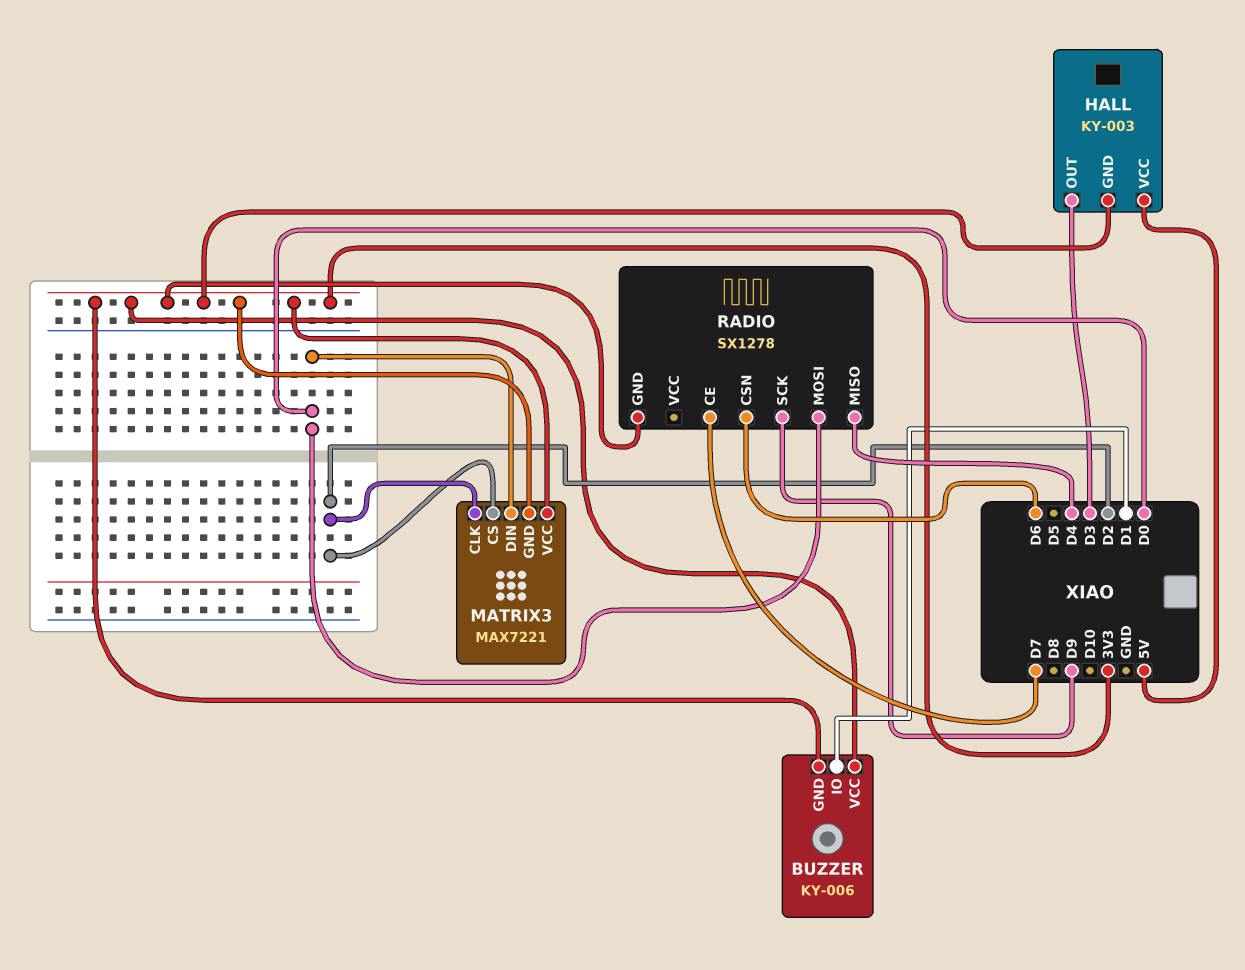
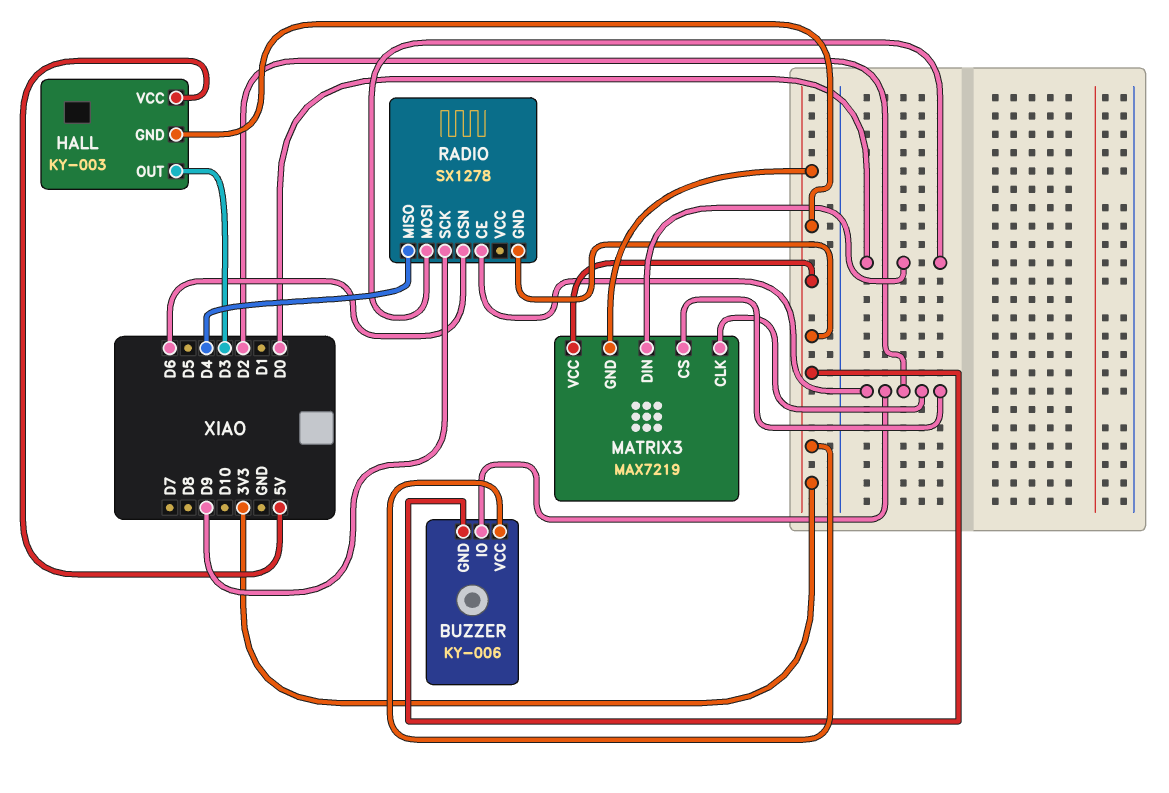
BUZZER pin IO: D1 -> D2
MATRIX3: MAX7221 -> MAX7219
RADIO pin CE: D7 -> D2

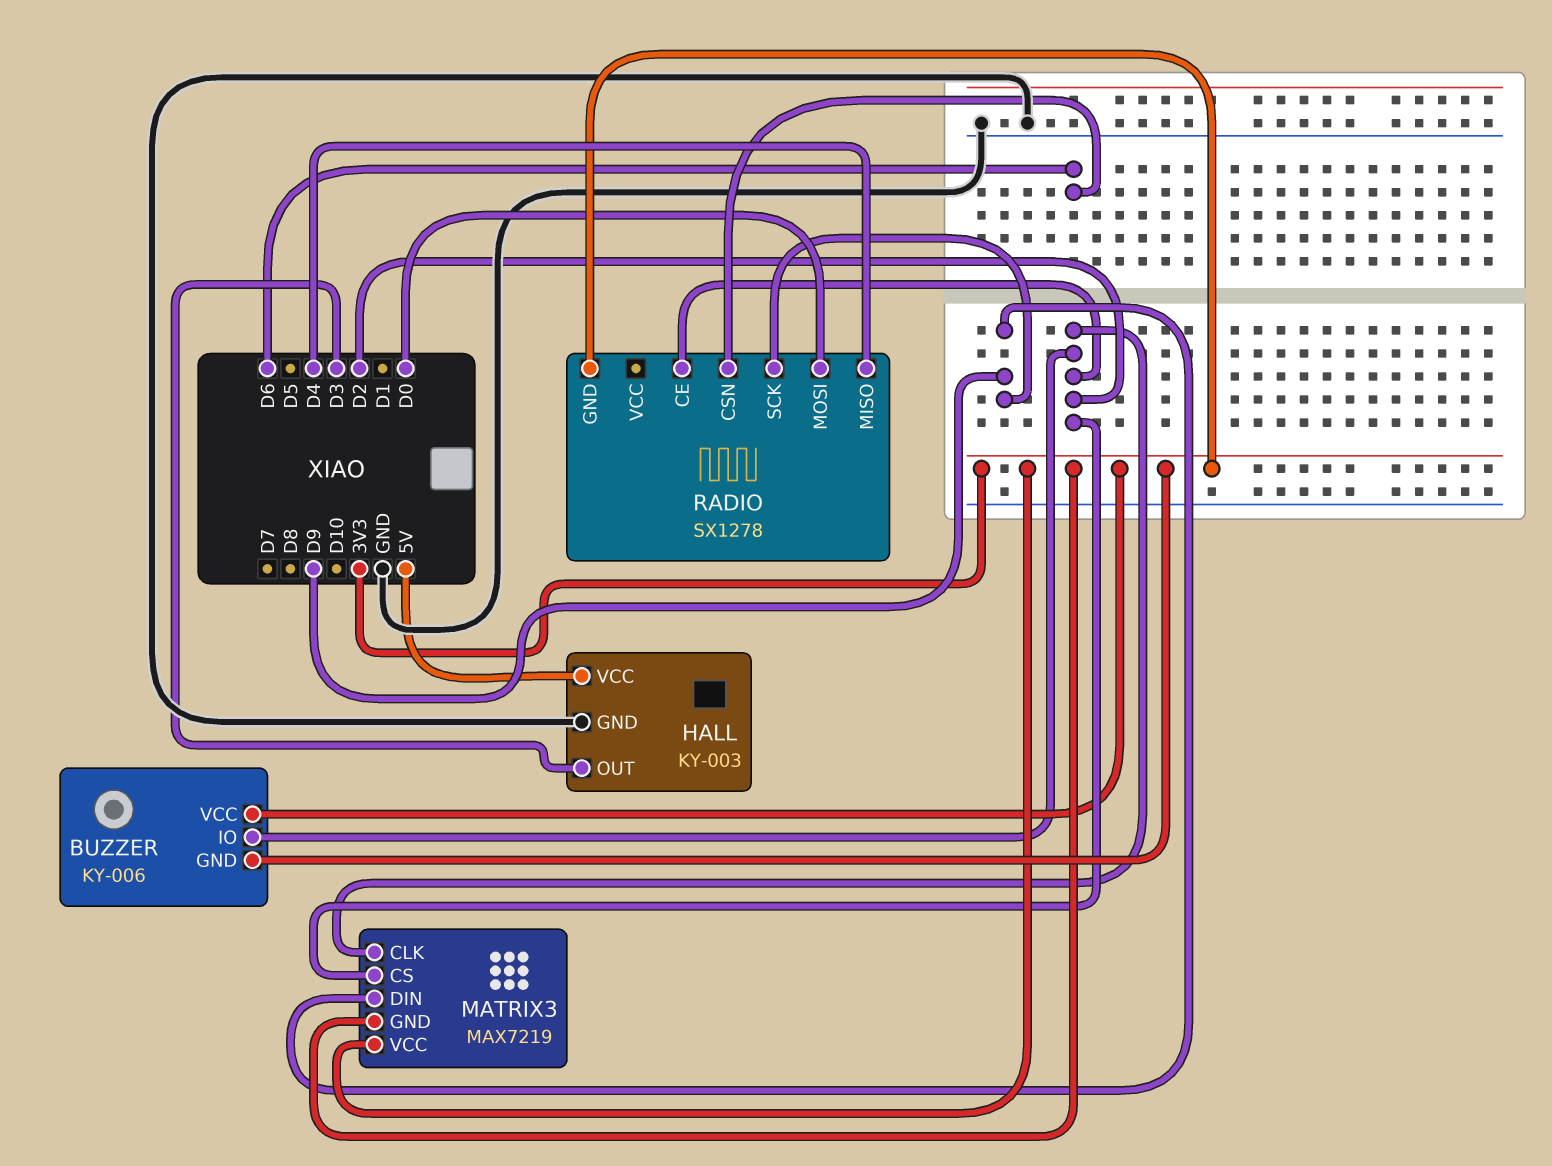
HALL pin GND: 3V3 -> GND
MATRIX3 pin DIN: D0 -> D9

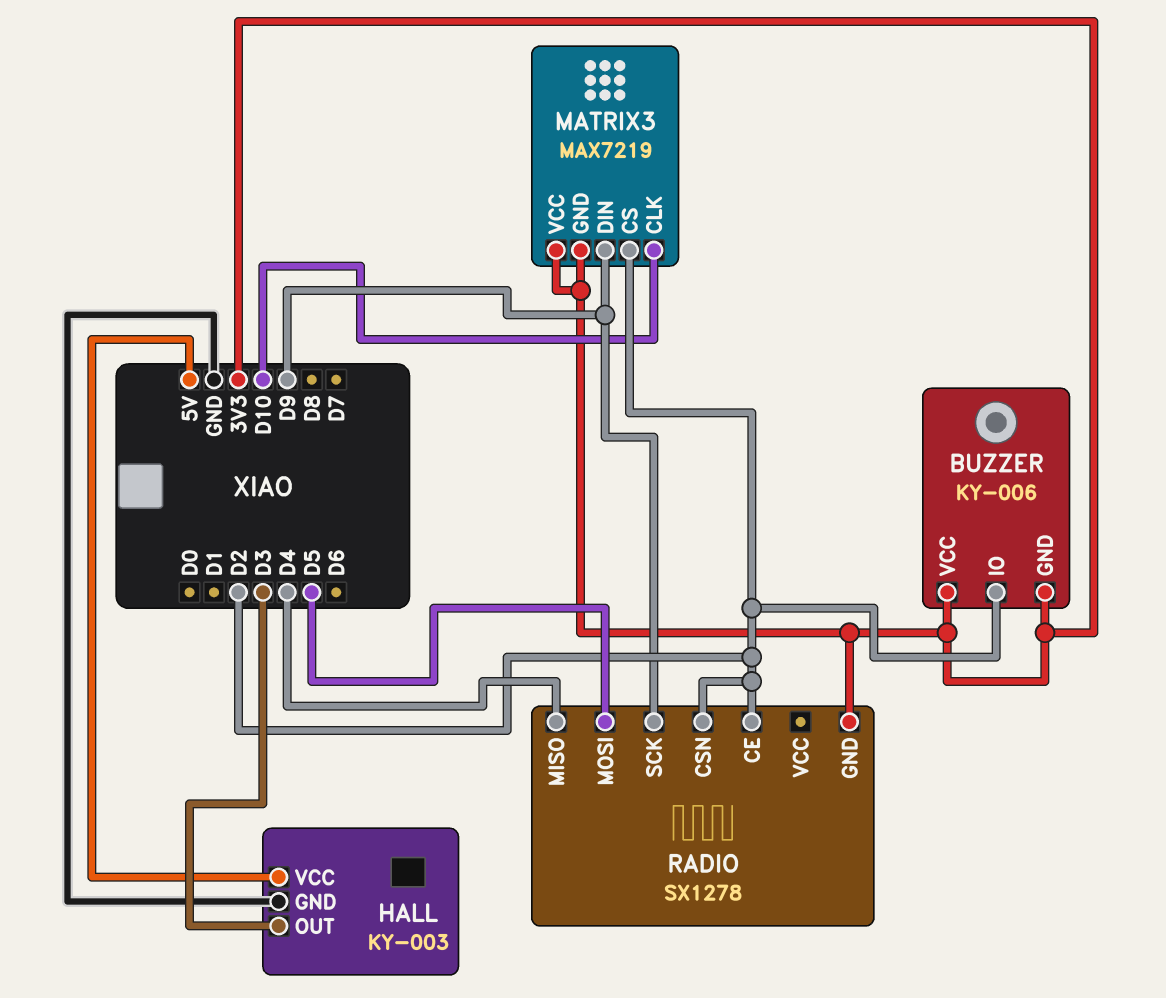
MATRIX3 pin CLK: D2 -> D10
RADIO pin CSN: D6 -> D2
RADIO pin MOSI: D0 -> D5

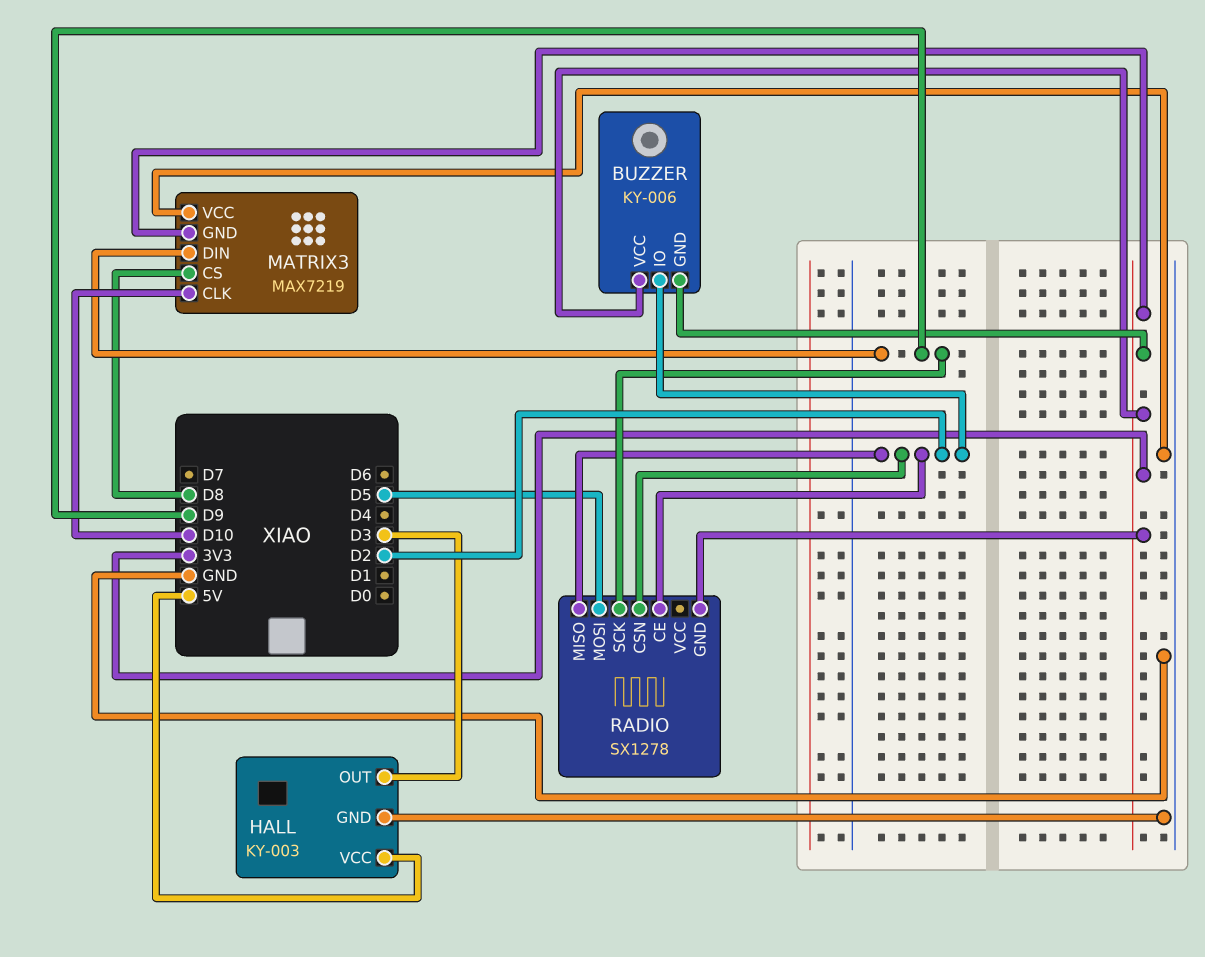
MATRIX3 pin CS: D2 -> D8
MATRIX3 pin VCC: 3V3 -> GND
RADIO pin MISO: D4 -> D2

